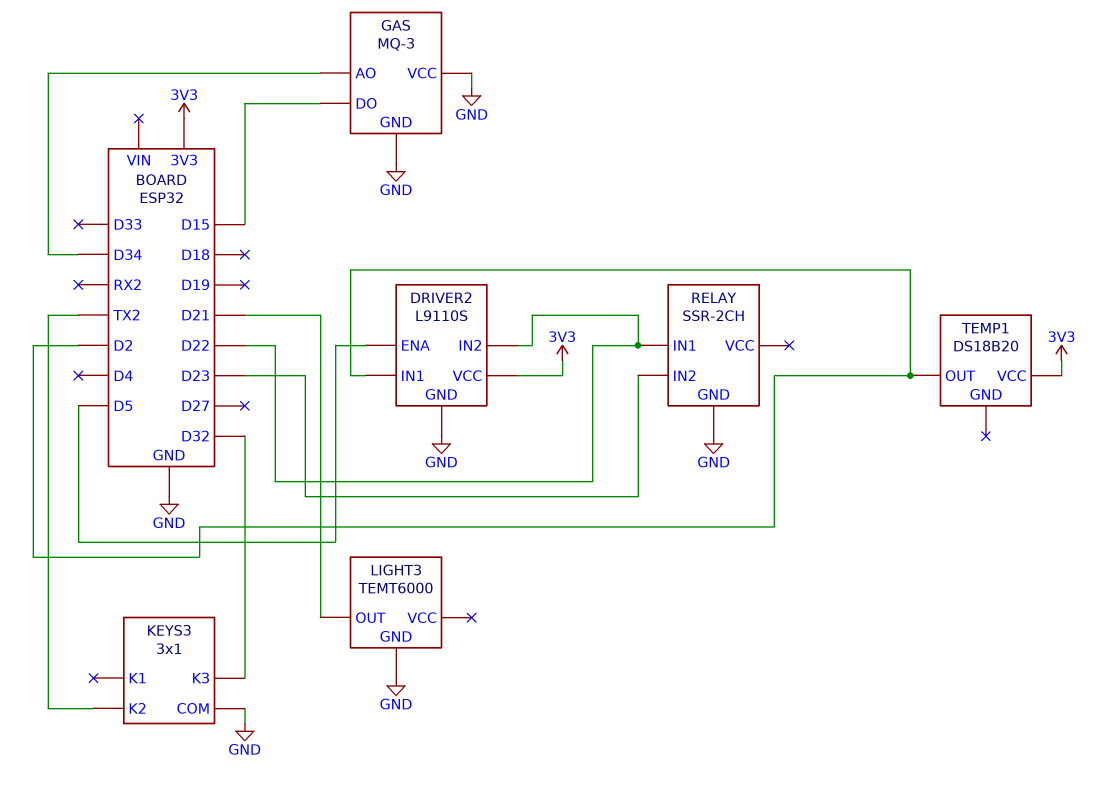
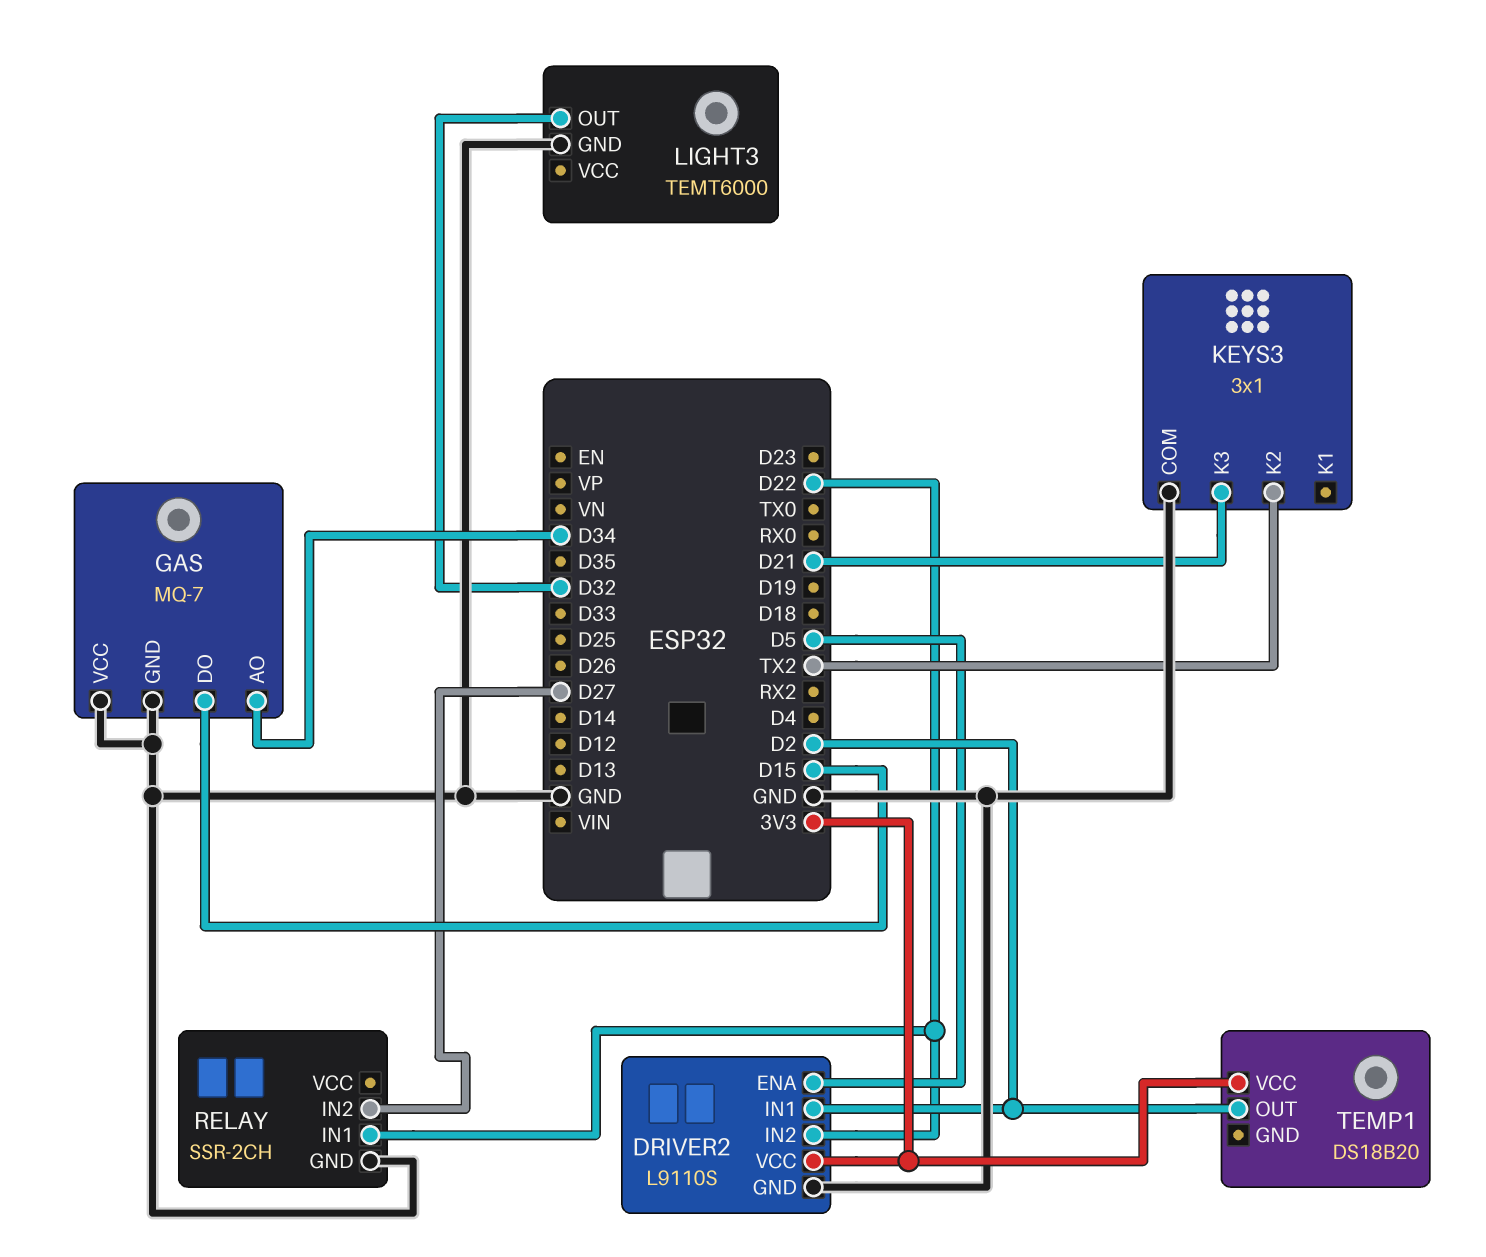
GAS: MQ-3 -> MQ-7
KEYS3 pin K3: D32 -> D21
LIGHT3 pin OUT: D21 -> D32
RELAY pin IN2: D23 -> D27

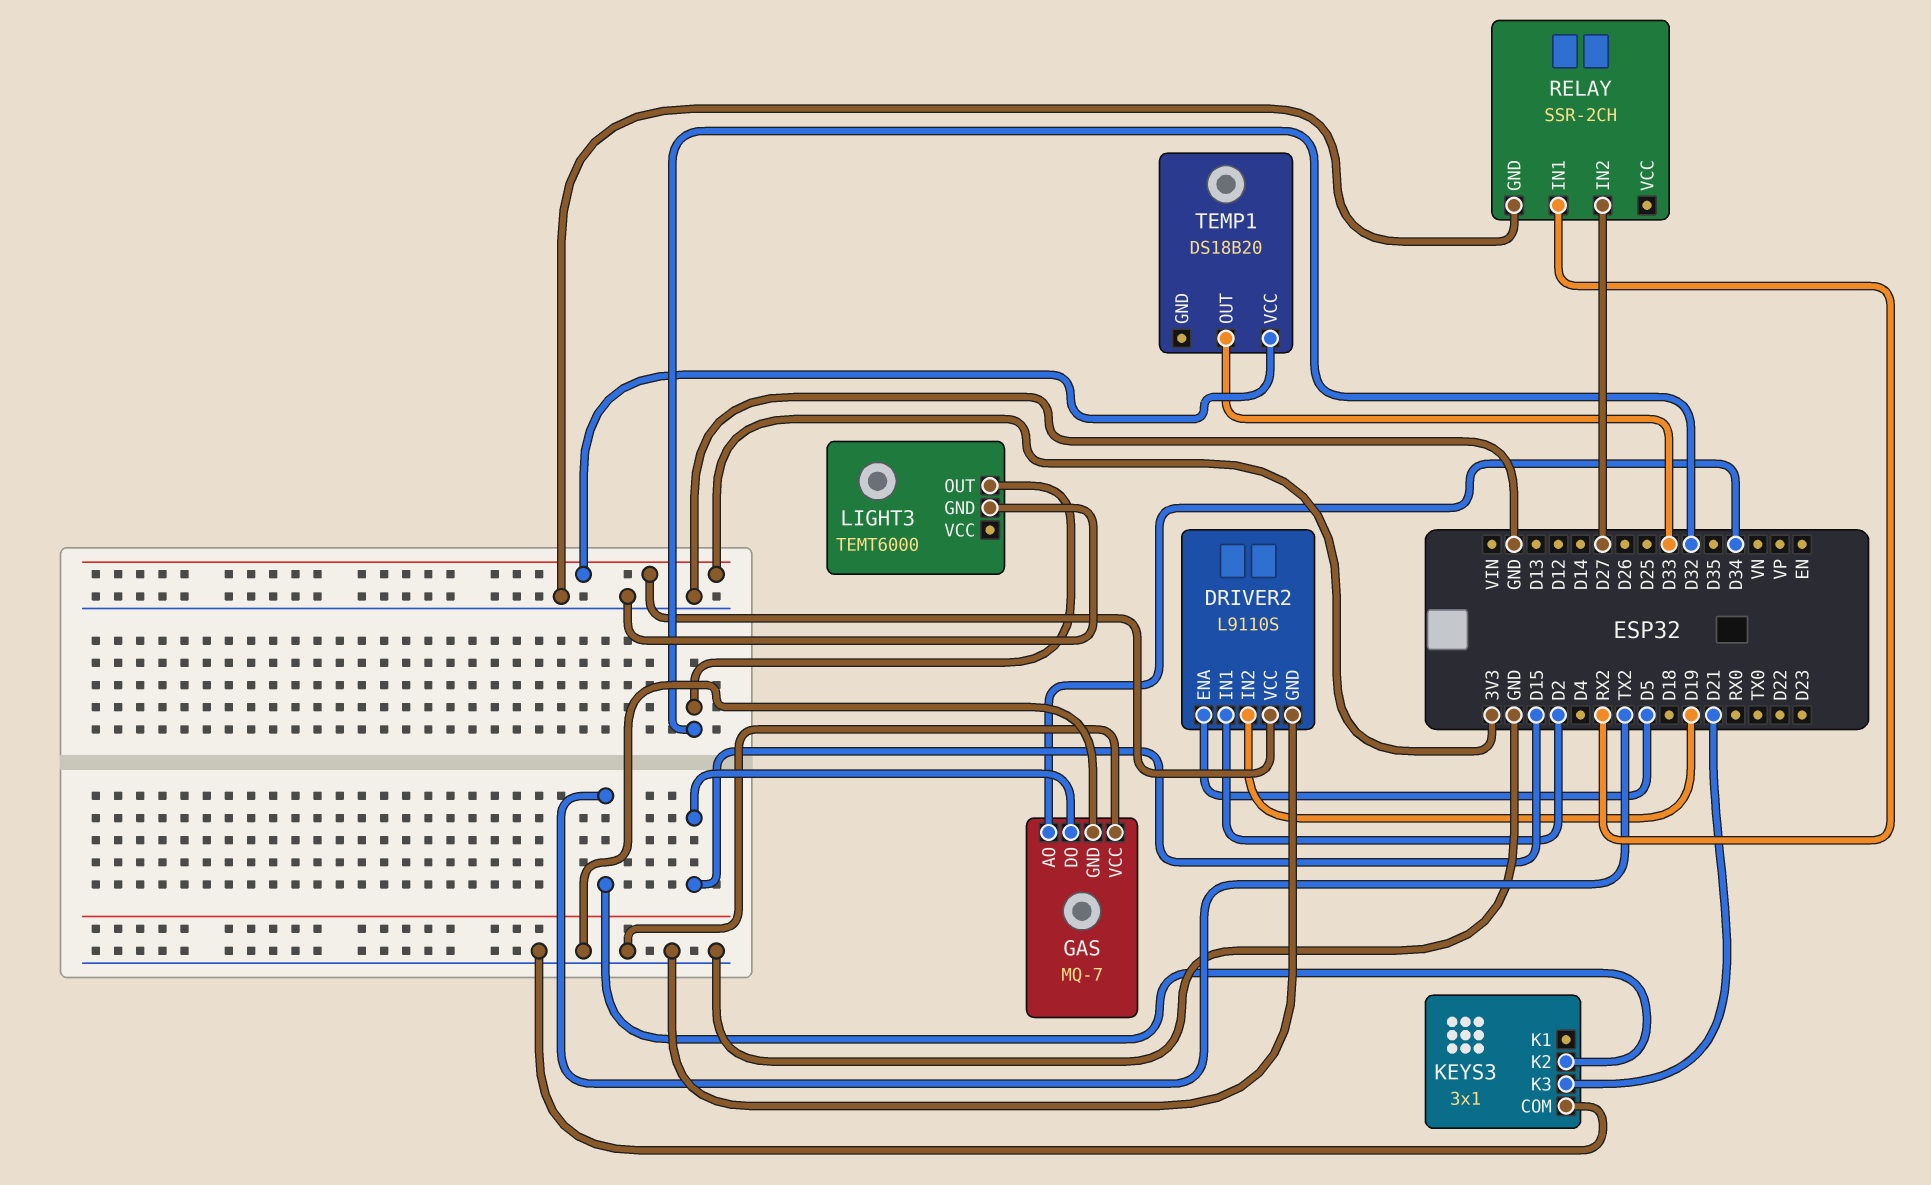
DRIVER2 pin IN2: D22 -> D19
RELAY pin IN1: D22 -> RX2
TEMP1 pin OUT: D2 -> D33

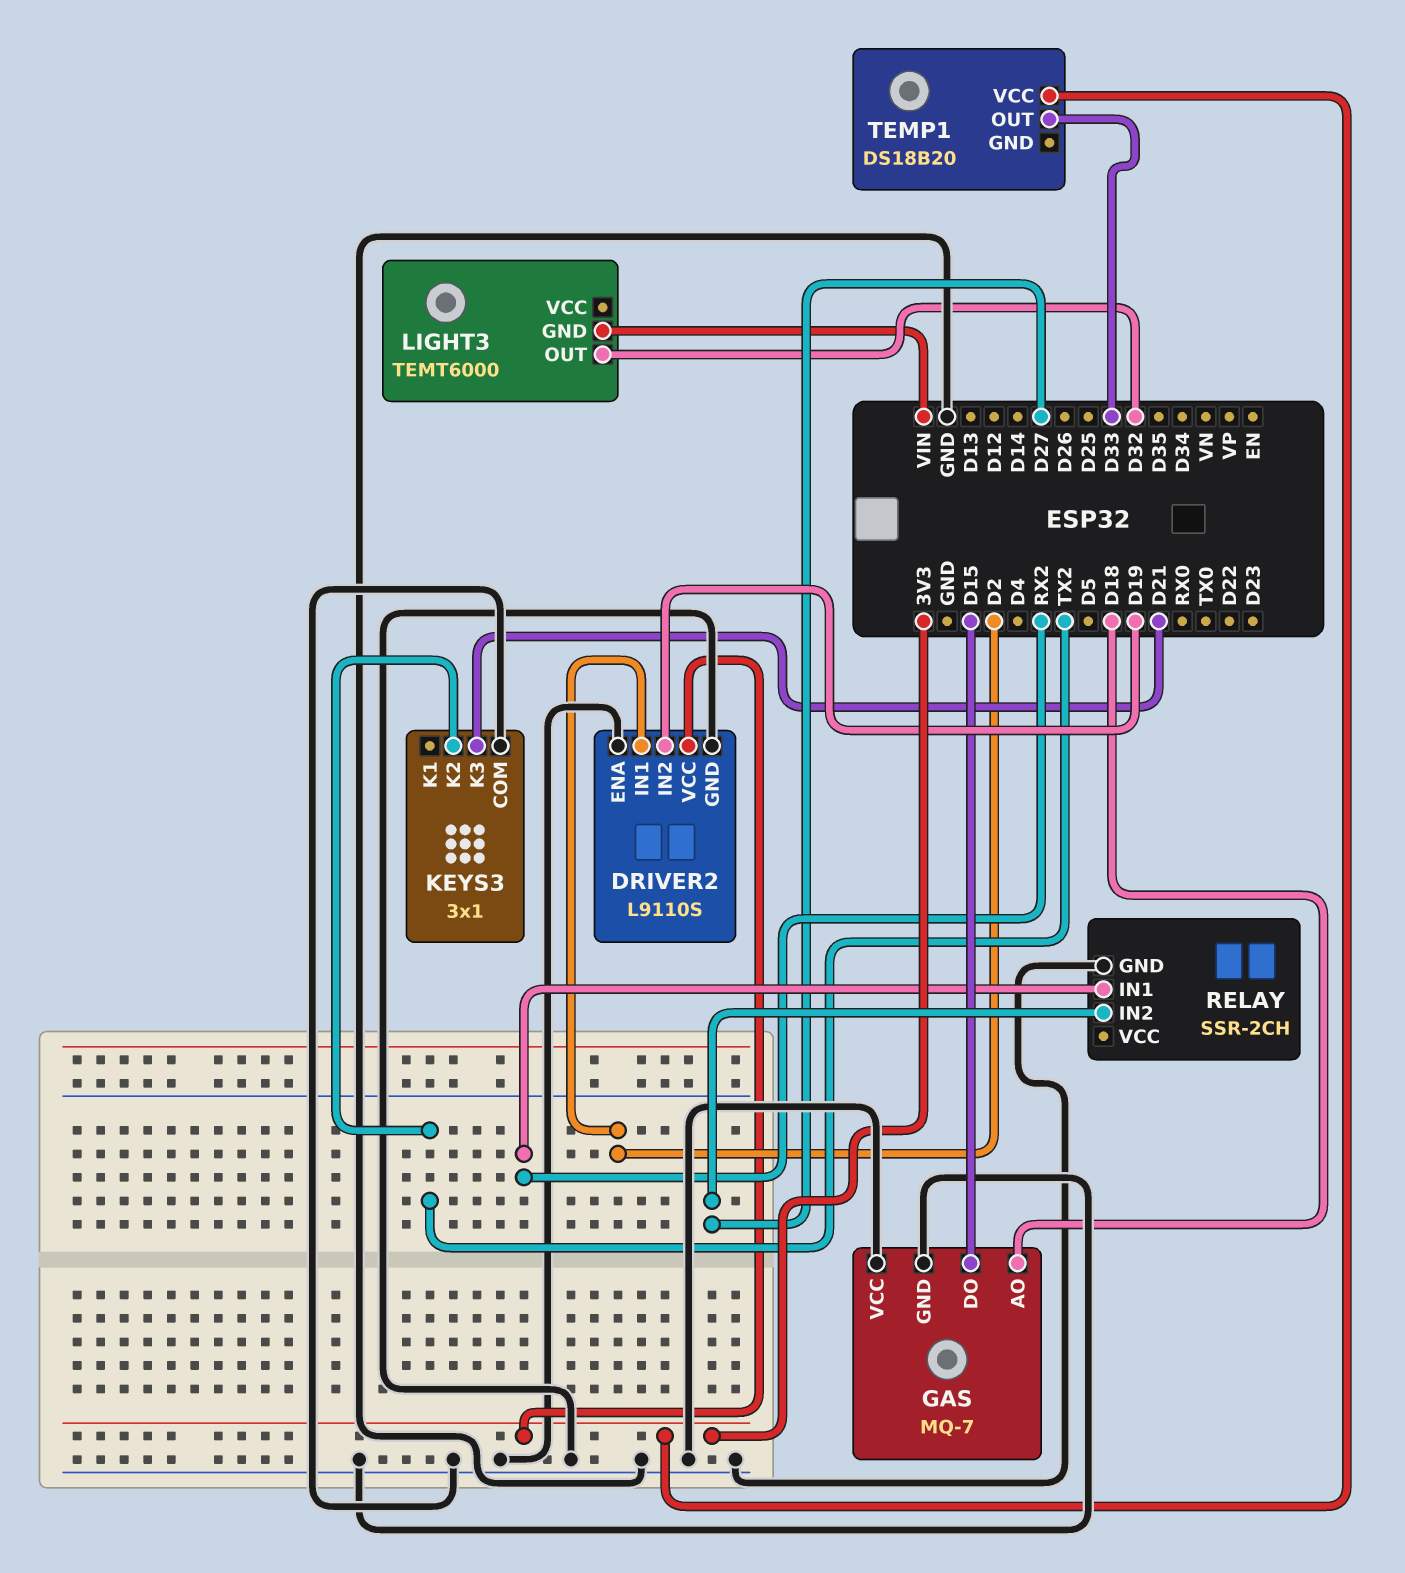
DRIVER2 pin ENA: D5 -> GND
GAS pin AO: D34 -> D18
LIGHT3 pin GND: GND -> VIN

